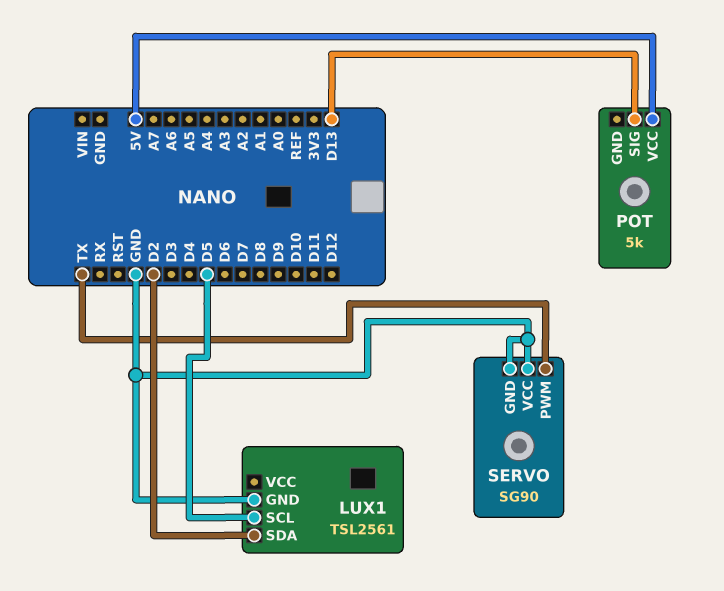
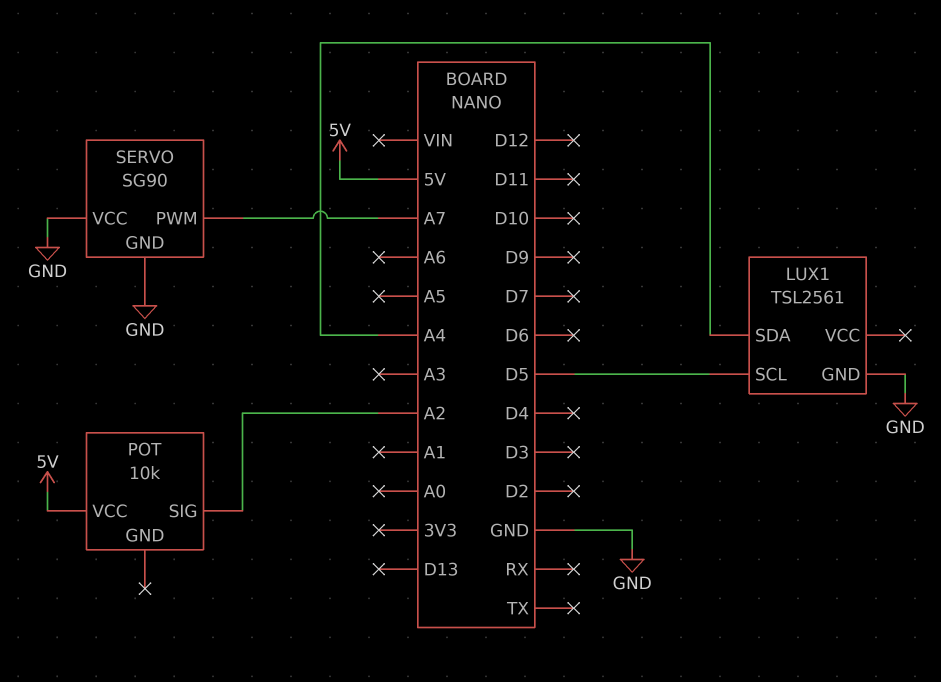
LUX1 pin SDA: D2 -> A4
POT: 5k -> 10k
POT pin SIG: D13 -> A2
SERVO pin PWM: TX -> A7

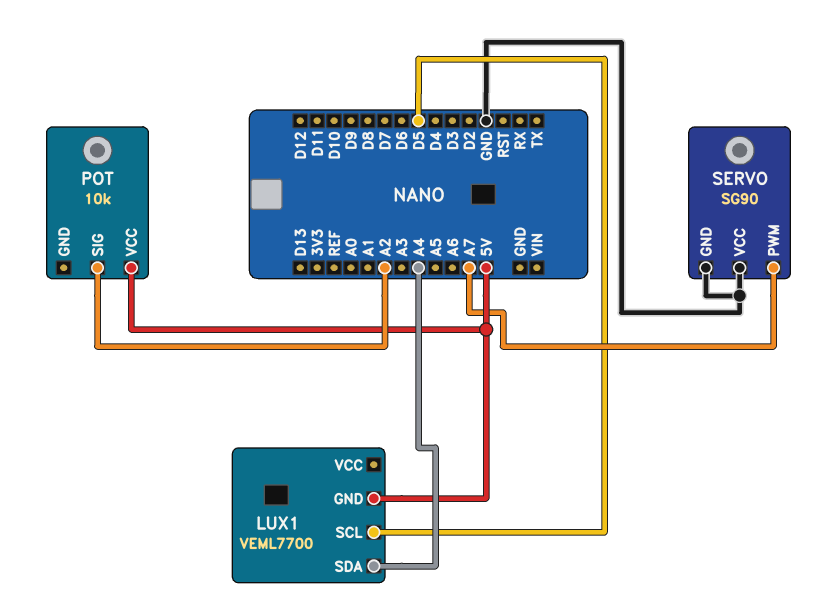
LUX1: TSL2561 -> VEML7700
LUX1 pin GND: GND -> 5V

